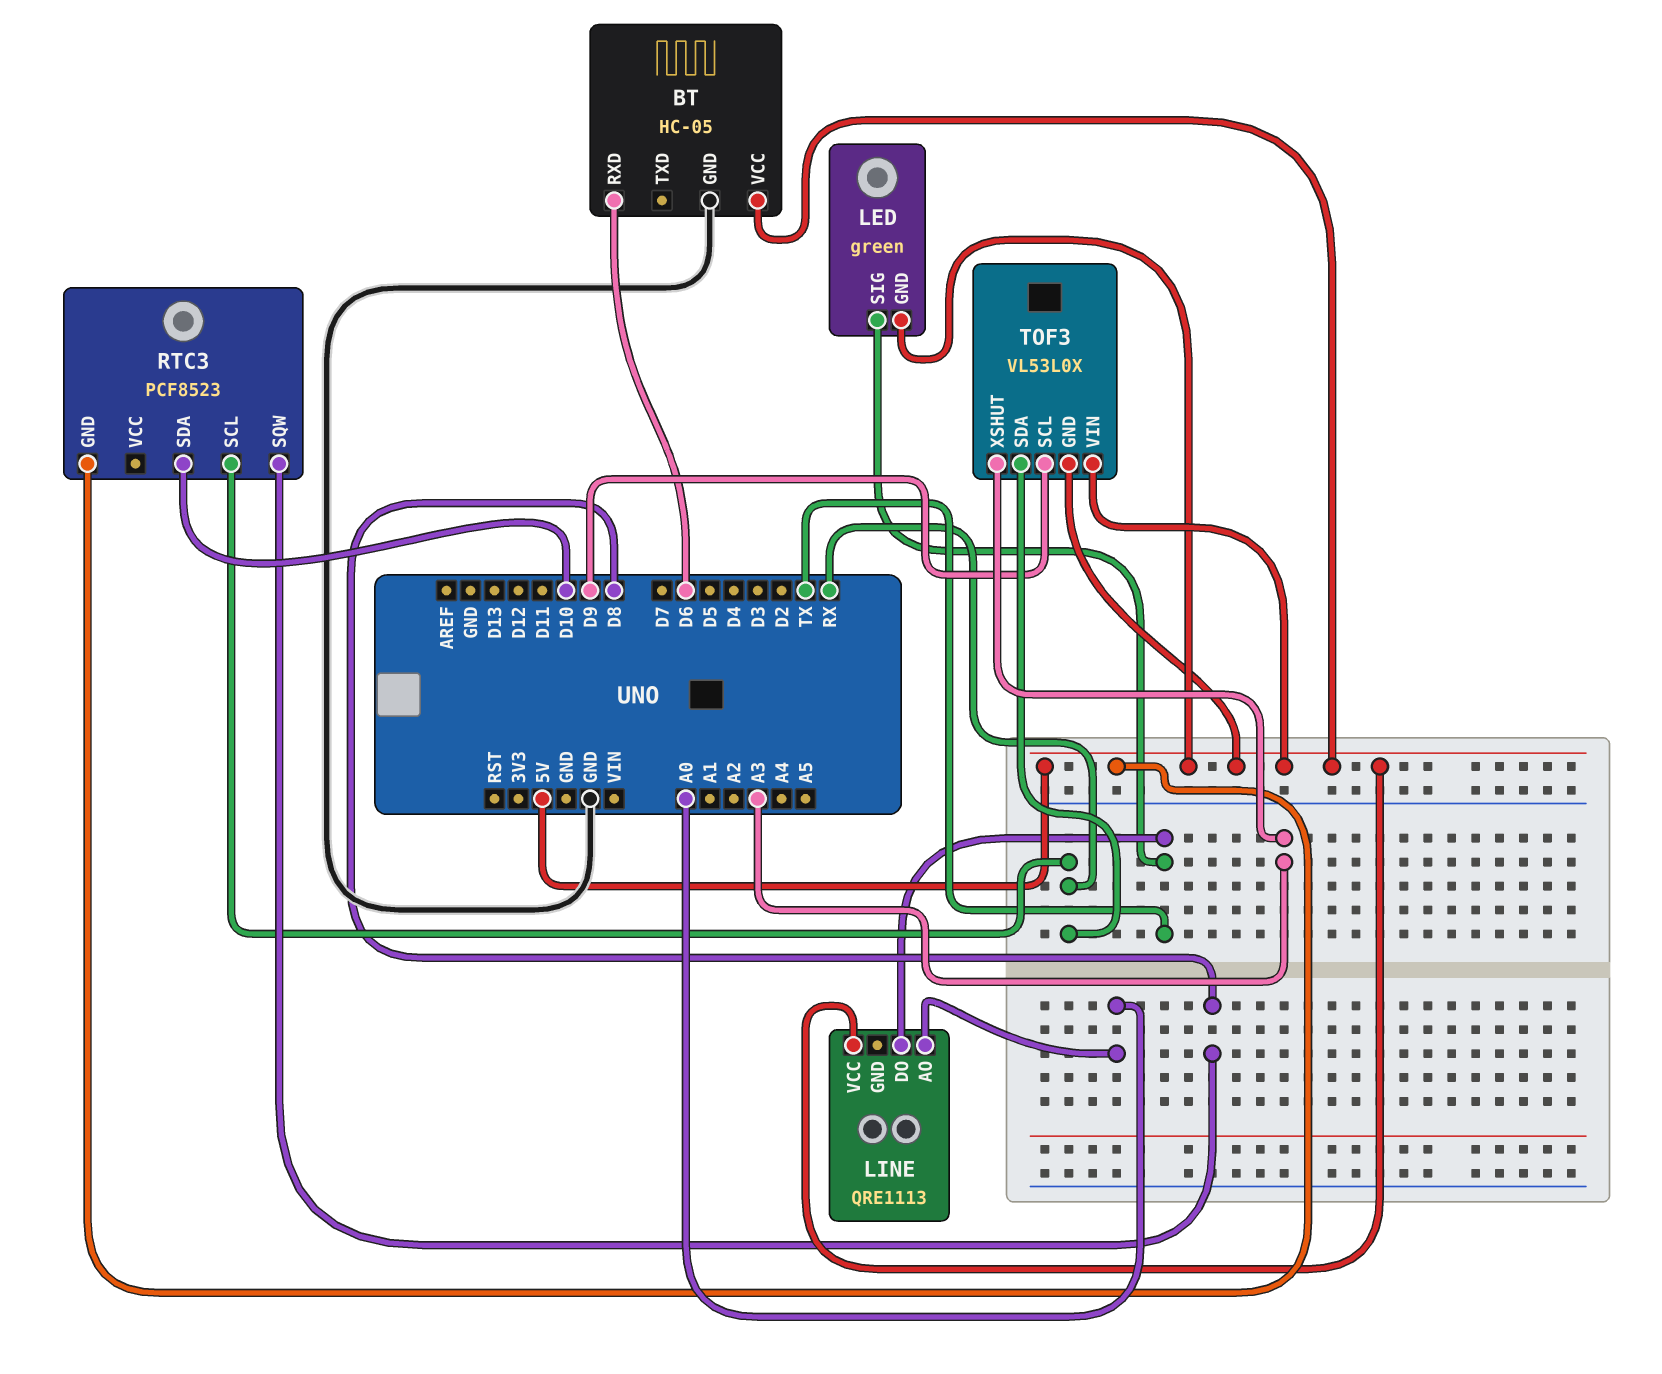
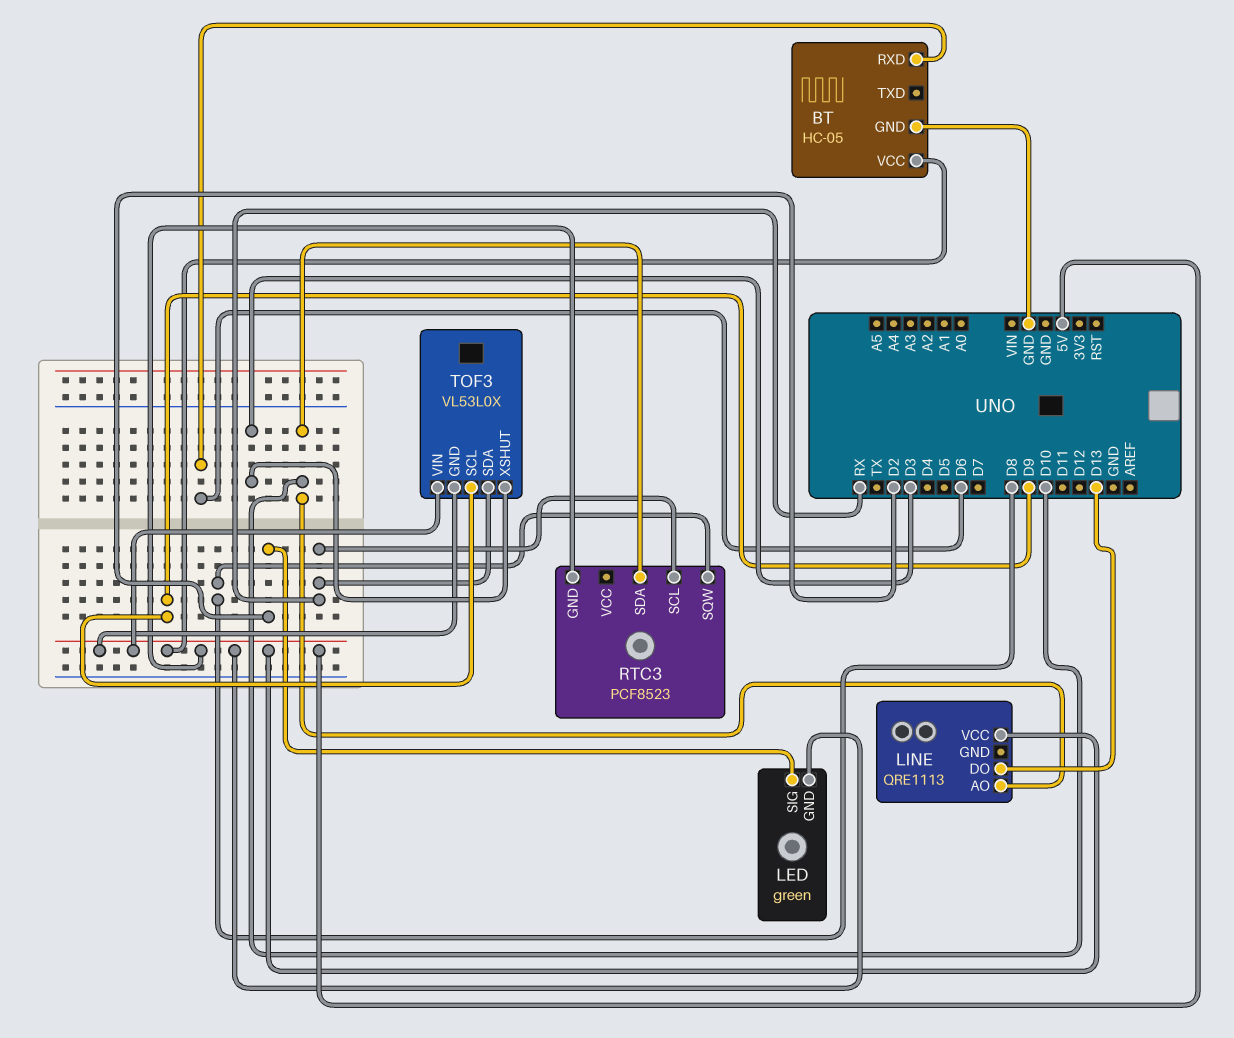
LED pin SIG: TX -> D2
LINE pin AO: A0 -> D10
LINE pin DO: TX -> D13
TOF3 pin XSHUT: A3 -> D3

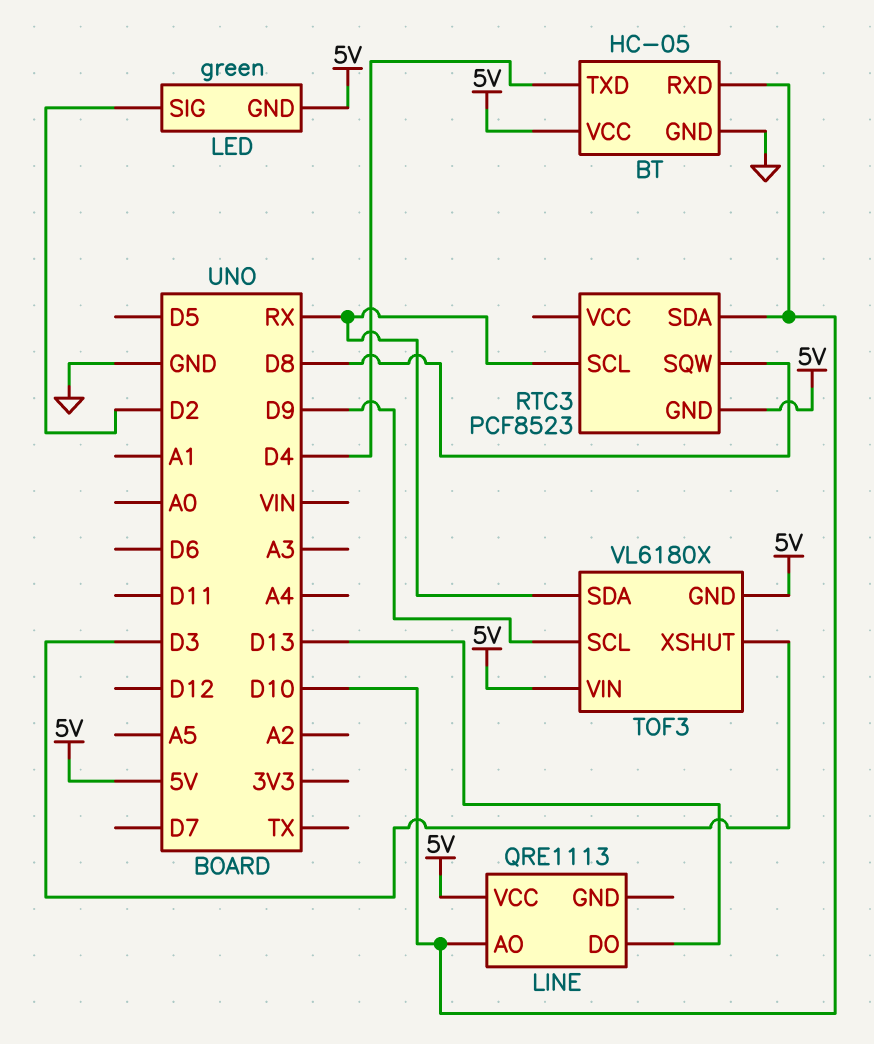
BT pin RXD: D6 -> D10
BT pin TXD: none -> D4
TOF3: VL53L0X -> VL6180X

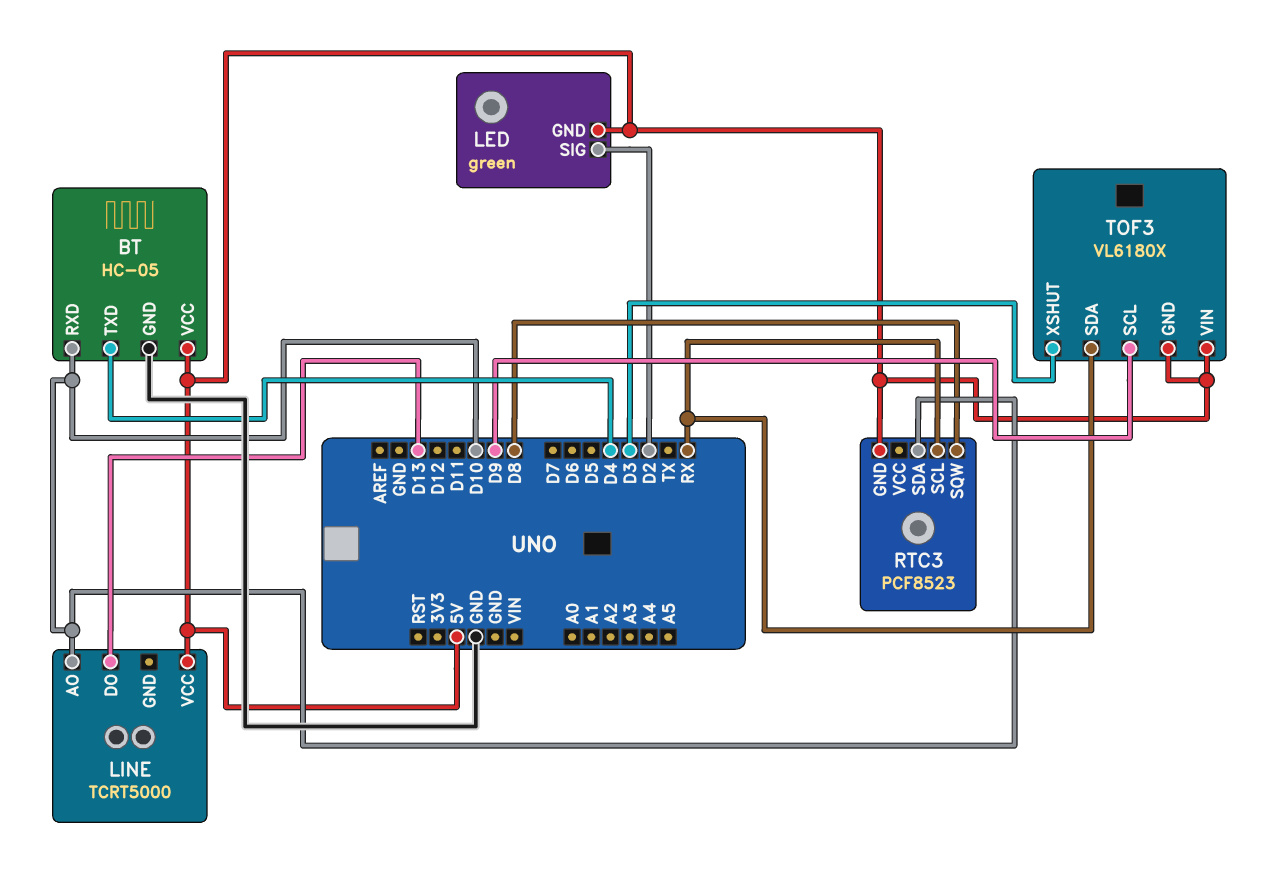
LINE: QRE1113 -> TCRT5000

